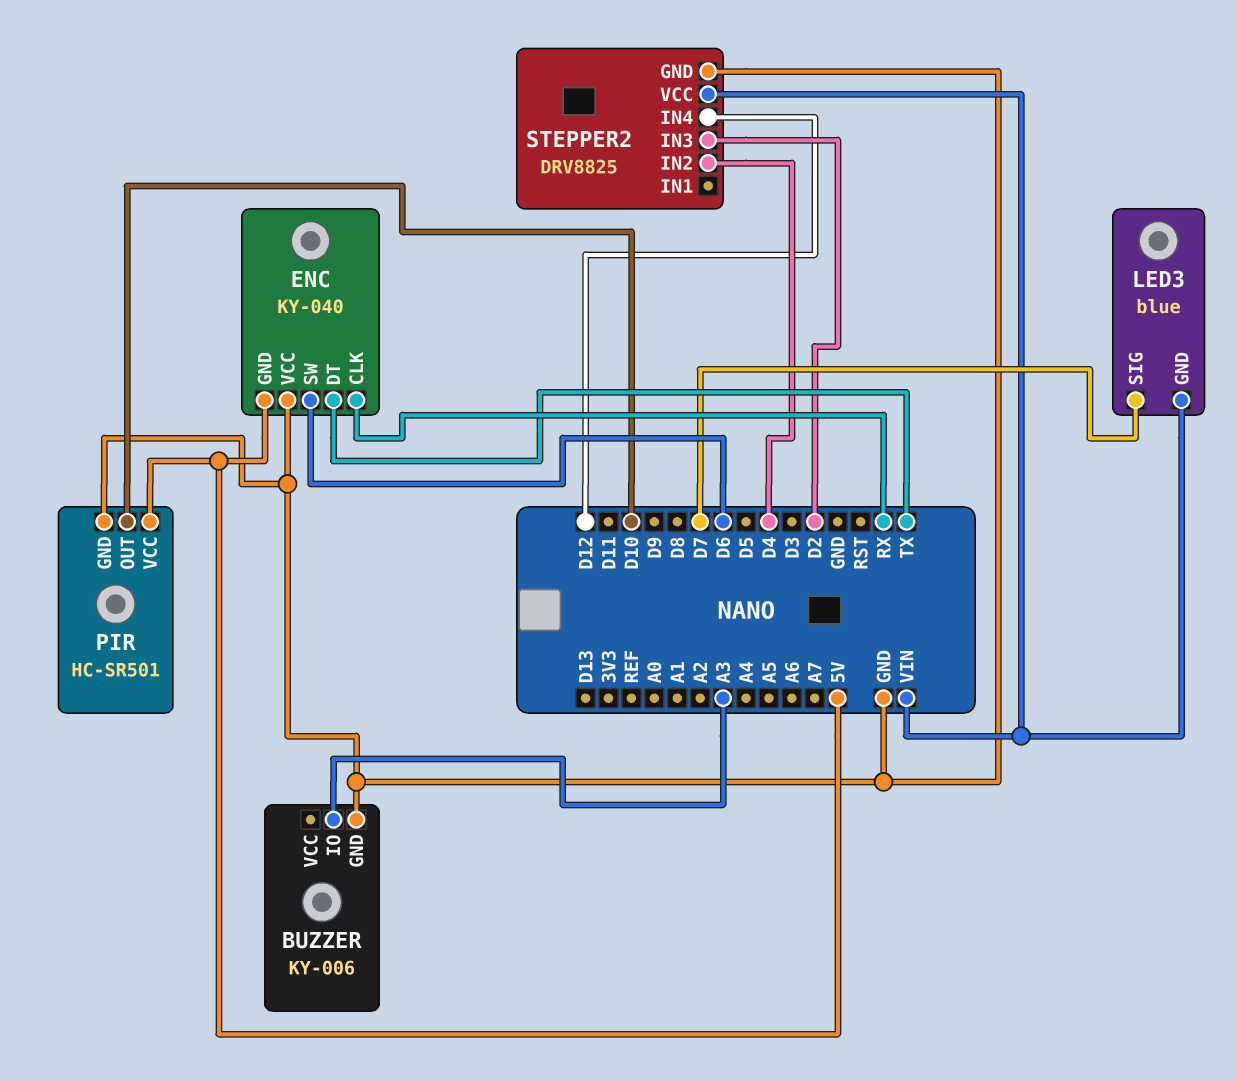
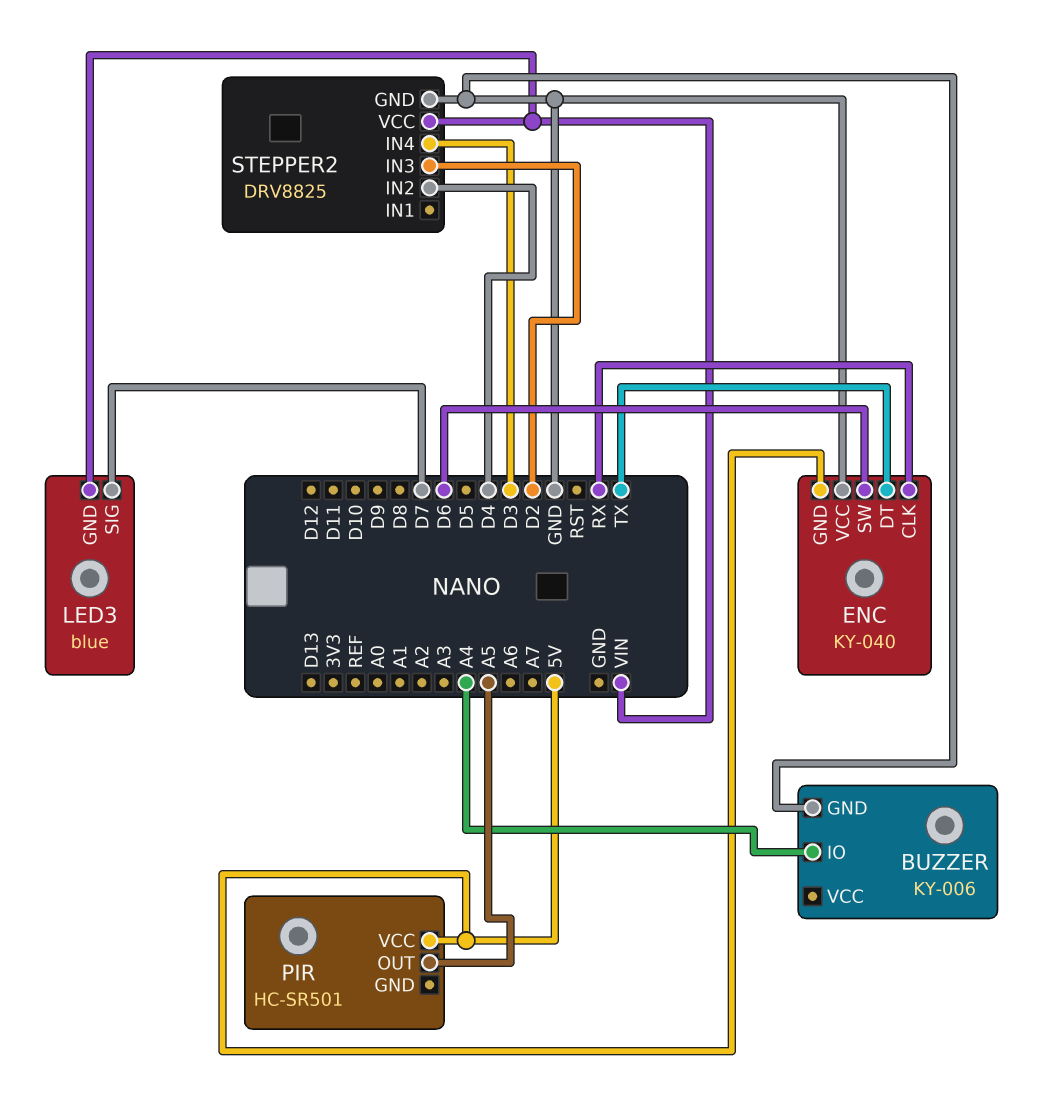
BUZZER pin IO: A3 -> A4
PIR pin GND: GND -> none
PIR pin OUT: D10 -> A5
STEPPER2 pin IN4: D12 -> D3

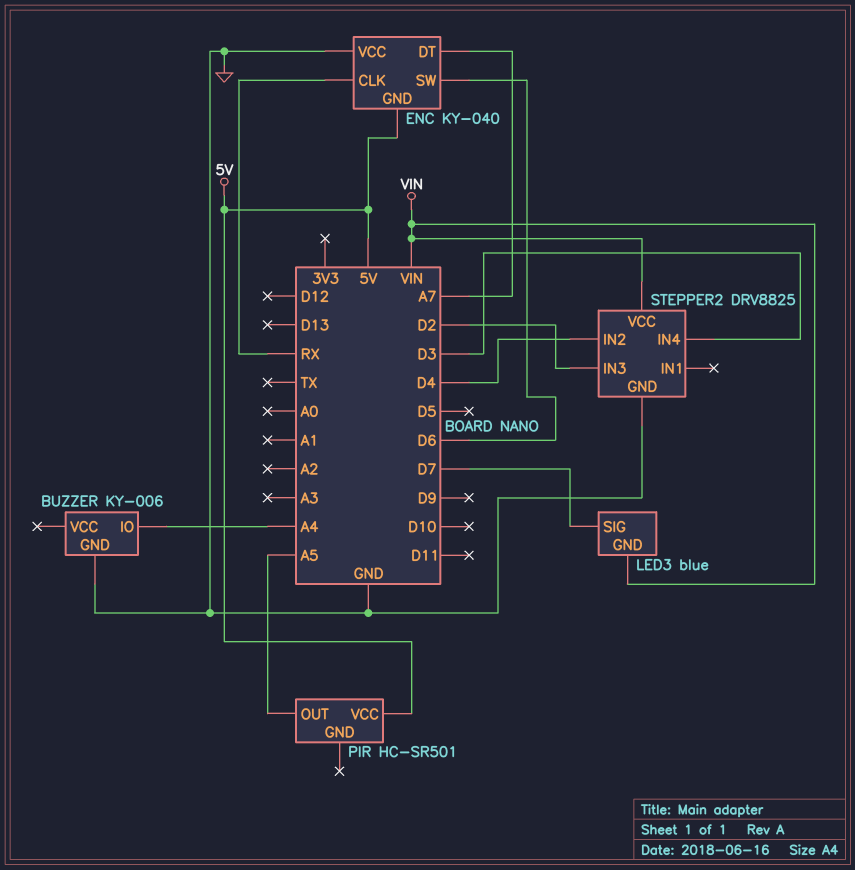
ENC pin DT: TX -> A7

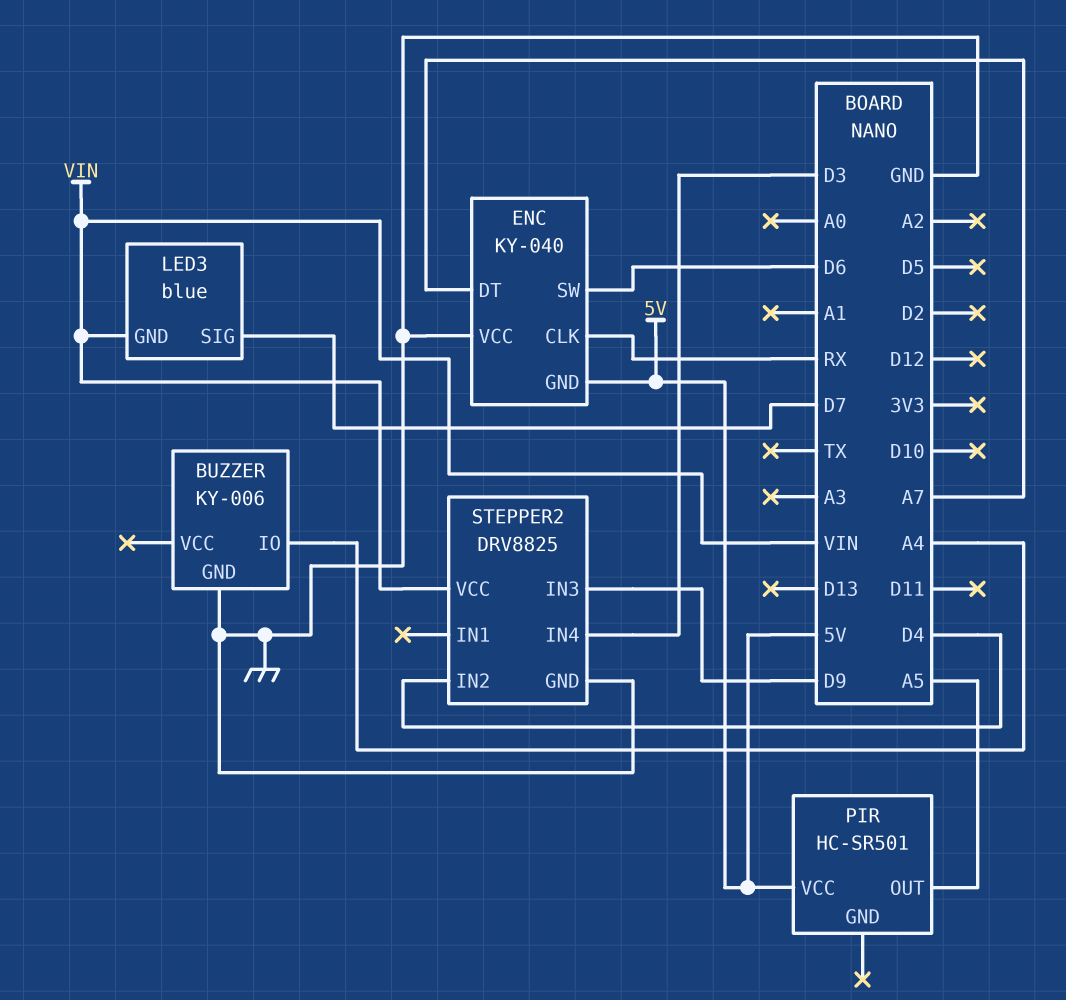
STEPPER2 pin IN3: D2 -> D9

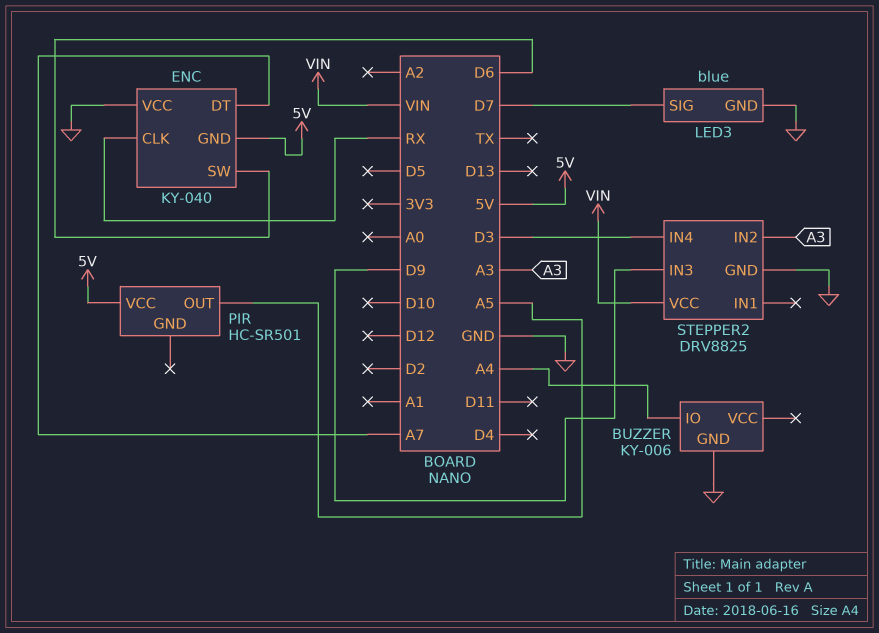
LED3 pin GND: VIN -> GND
STEPPER2 pin IN2: D4 -> A3

